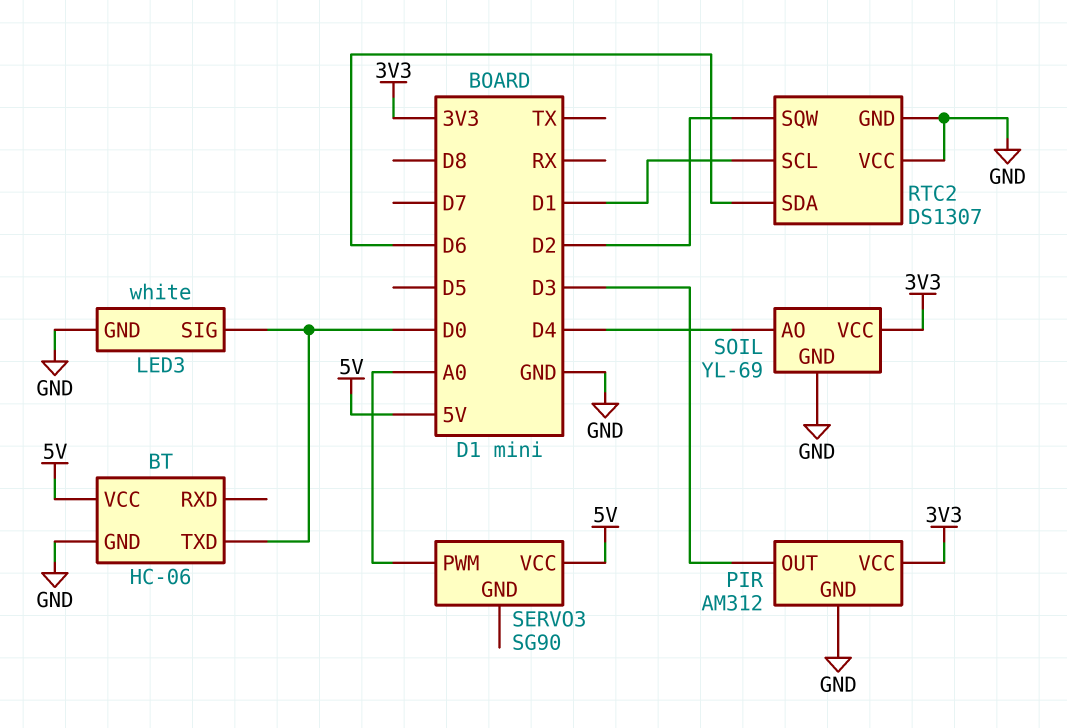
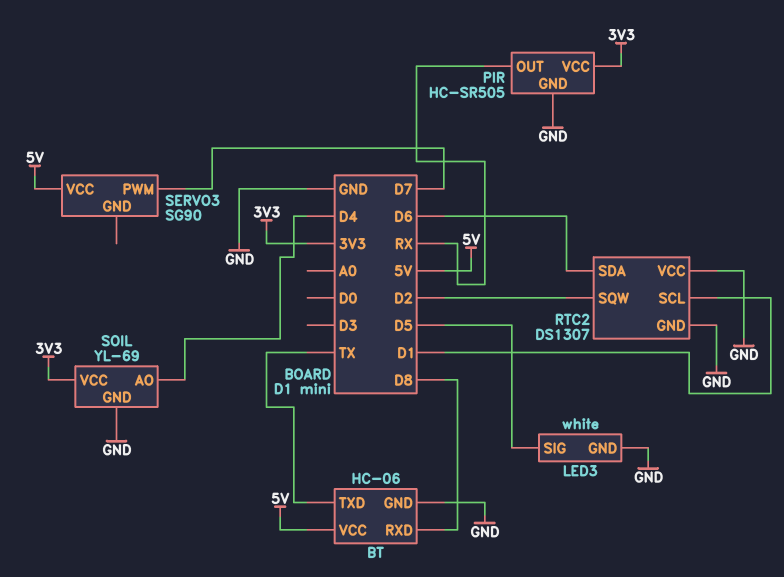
BT pin RXD: none -> D8
BT pin TXD: D0 -> TX
LED3 pin SIG: D0 -> D5
PIR: AM312 -> HC-SR505
PIR pin OUT: D3 -> RX
SERVO3 pin PWM: A0 -> D7

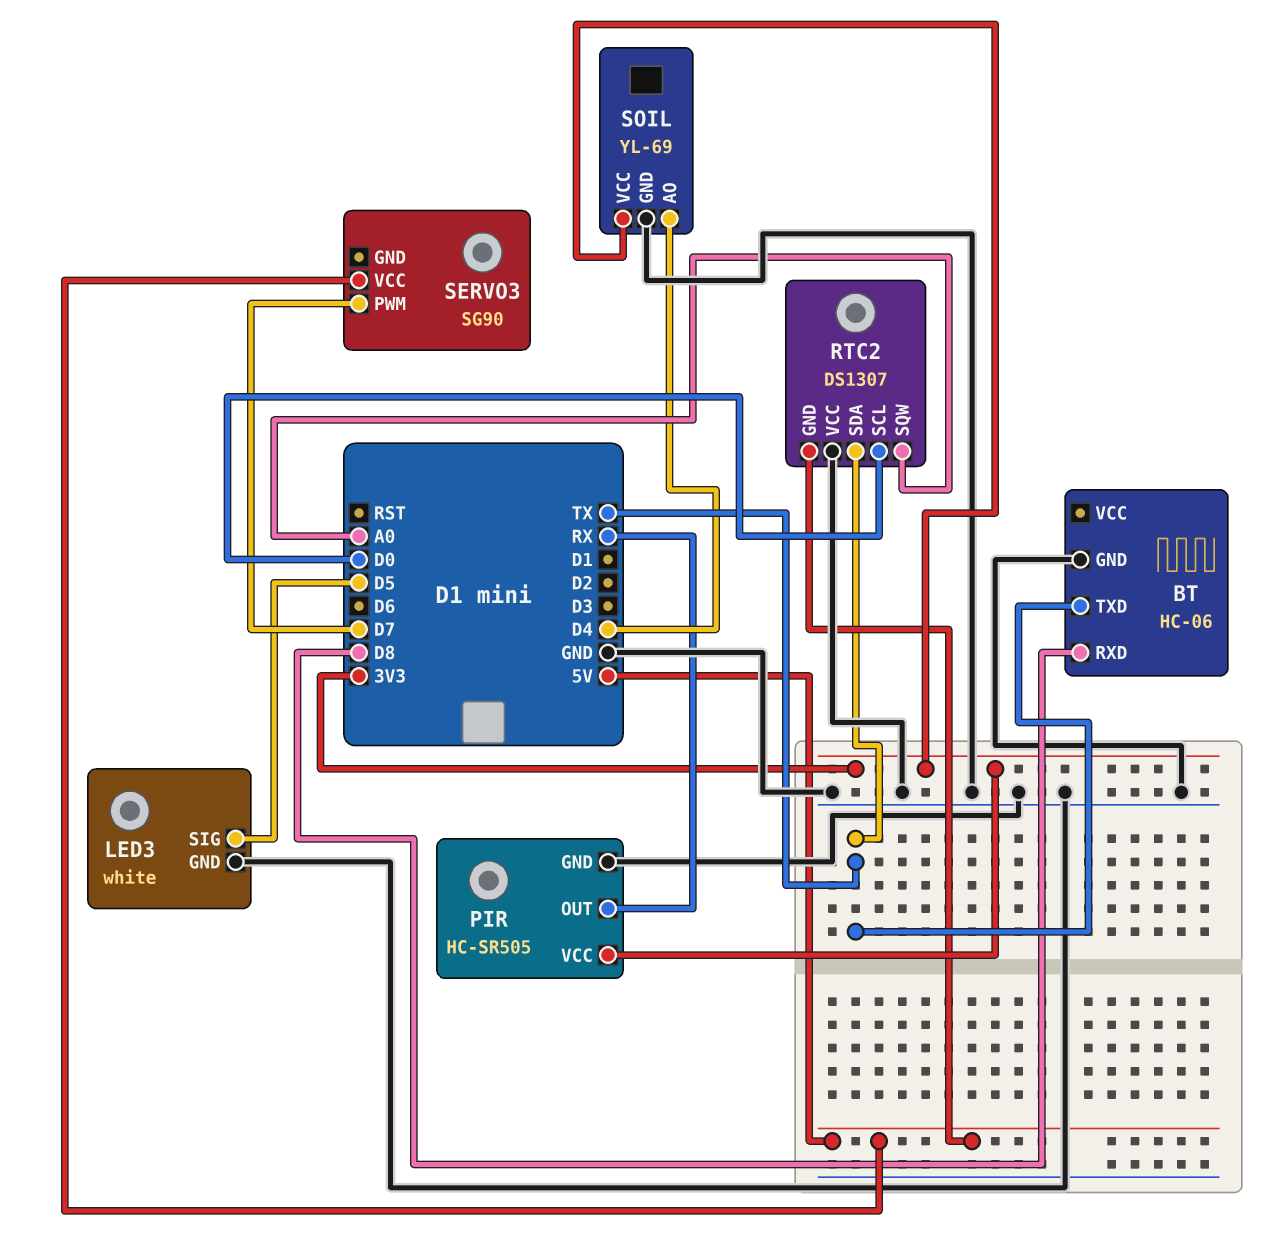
BT pin VCC: 5V -> none
RTC2 pin GND: GND -> 5V
RTC2 pin SCL: D1 -> D0
RTC2 pin SDA: D6 -> TX
RTC2 pin SQW: D2 -> A0

